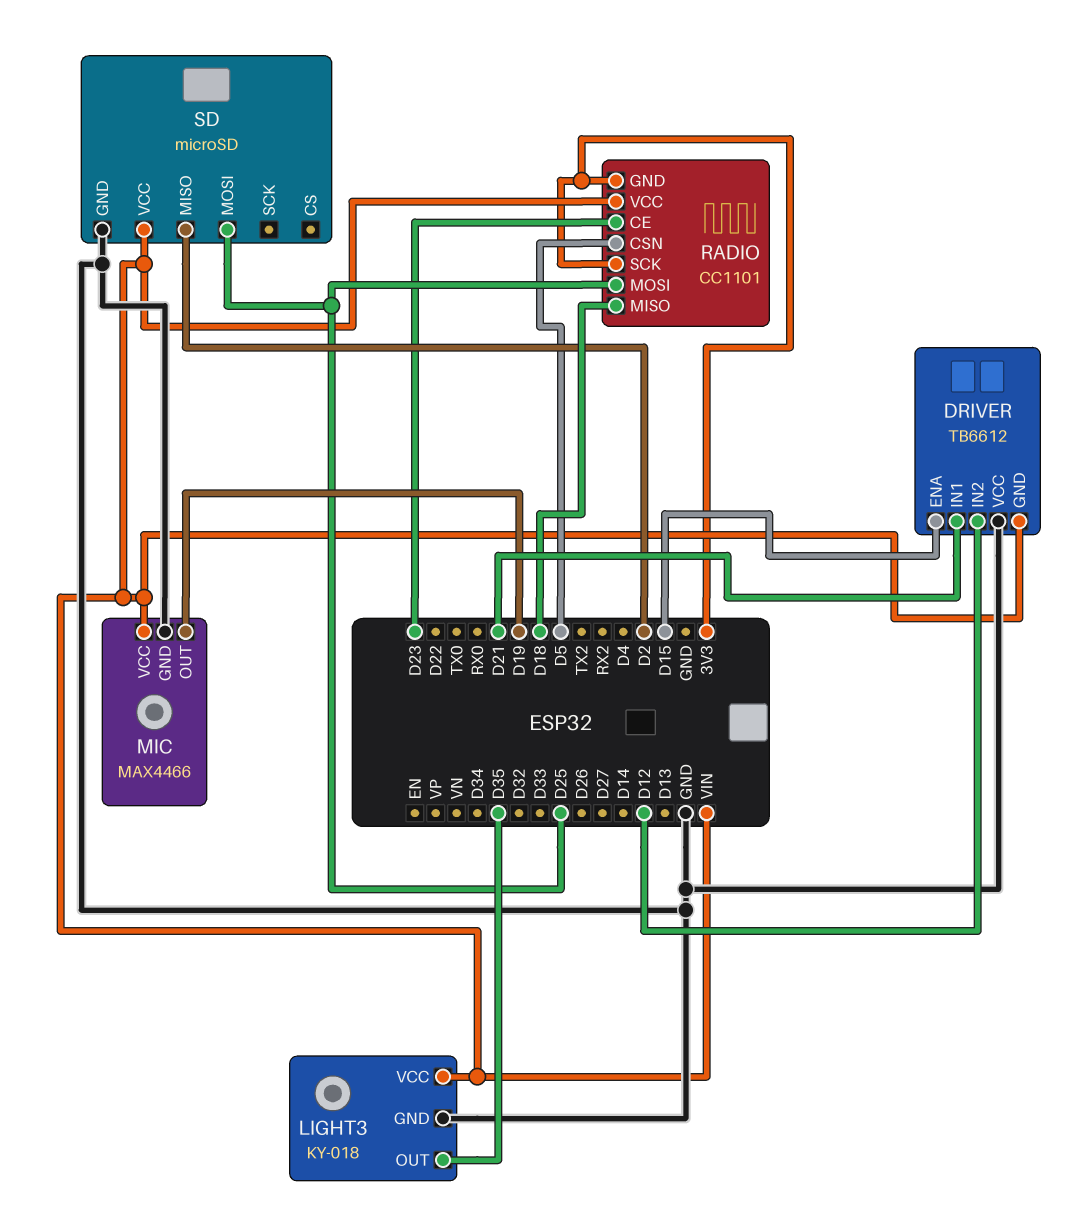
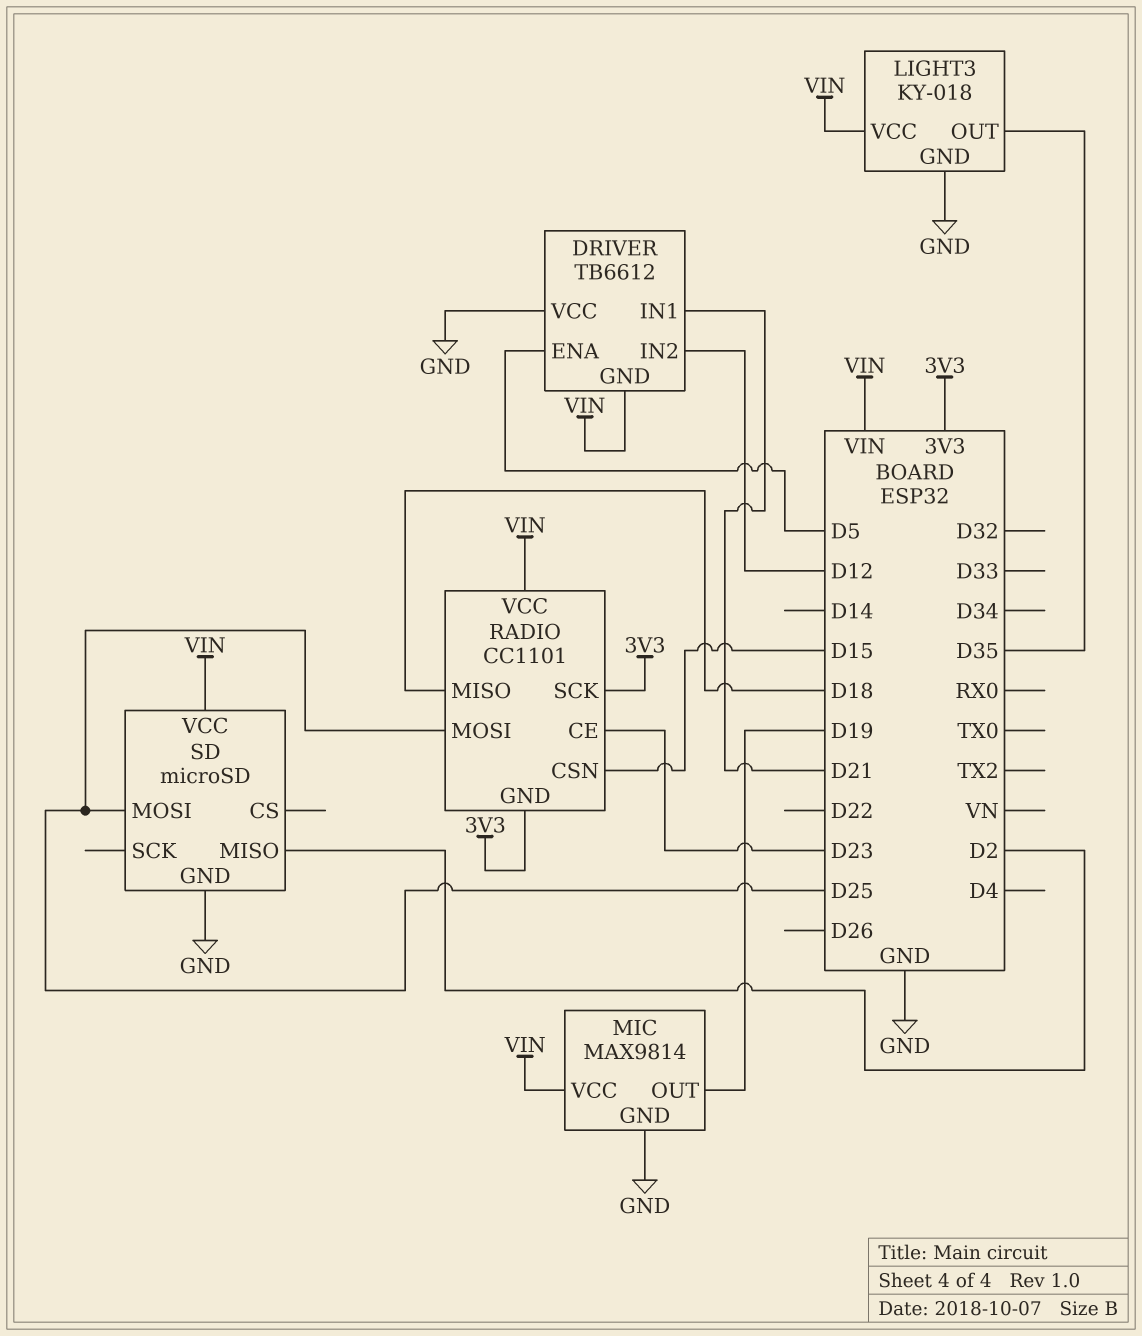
DRIVER pin ENA: D15 -> D5
MIC: MAX4466 -> MAX9814
RADIO pin CSN: D5 -> D15

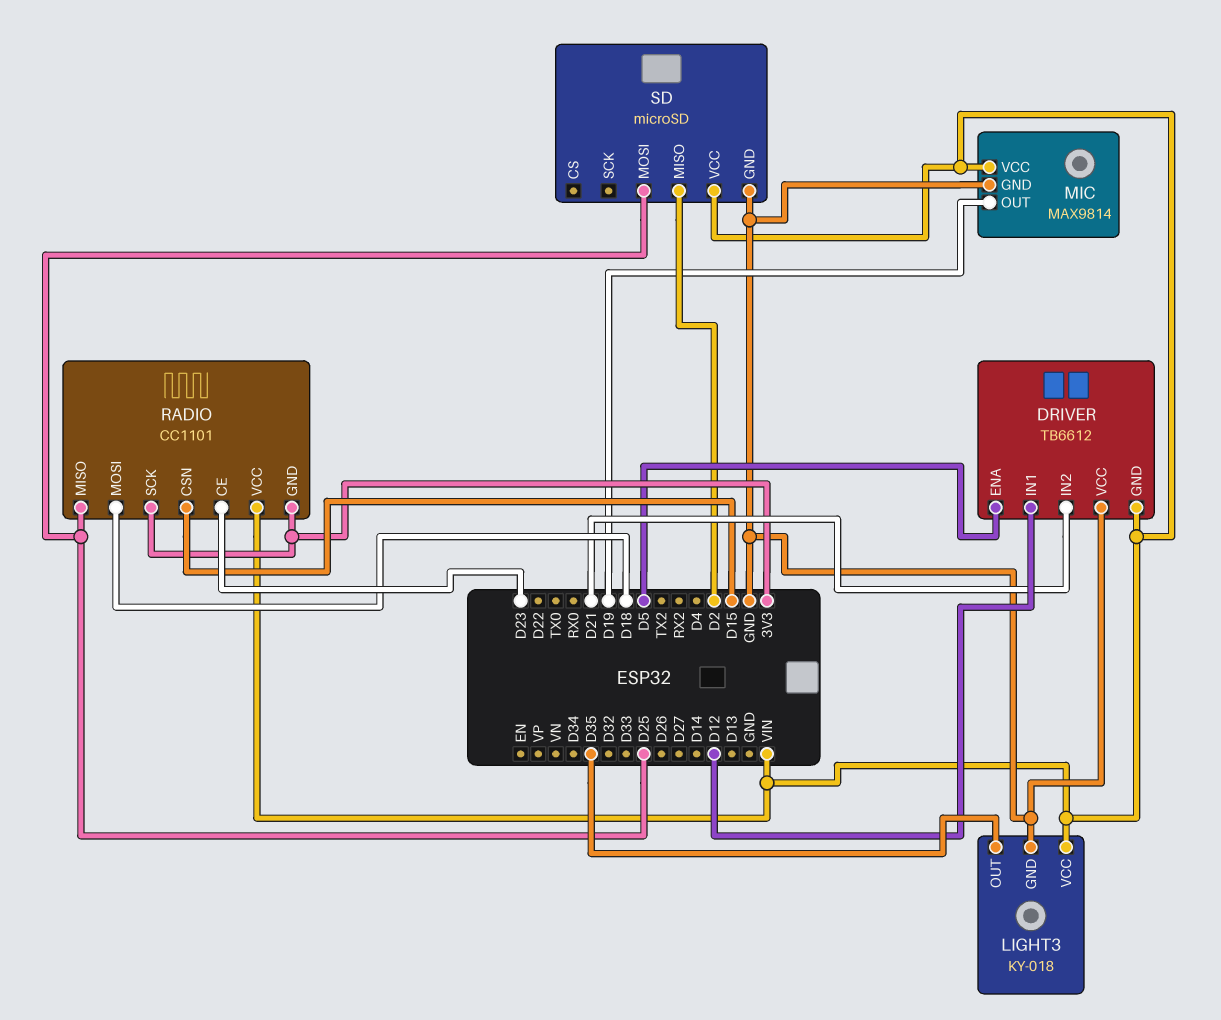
DRIVER pin IN1: D21 -> D12
DRIVER pin IN2: D12 -> D21
RADIO pin MISO: D18 -> D25
RADIO pin MOSI: D25 -> D18

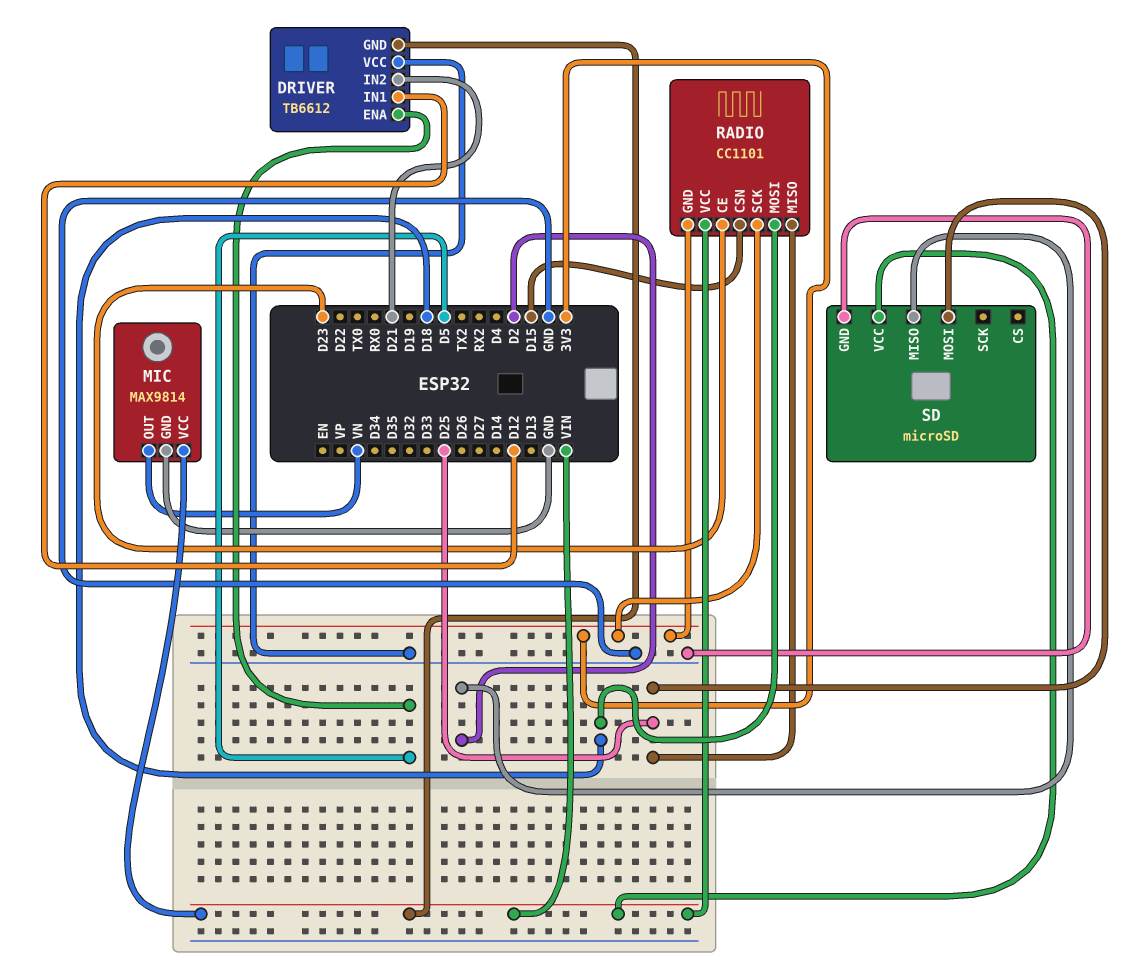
LIGHT3: KY-018 -> none
LIGHT3 pin GND: GND -> none
LIGHT3 pin OUT: D35 -> none
LIGHT3 pin VCC: VIN -> none
MIC pin OUT: D19 -> VN

